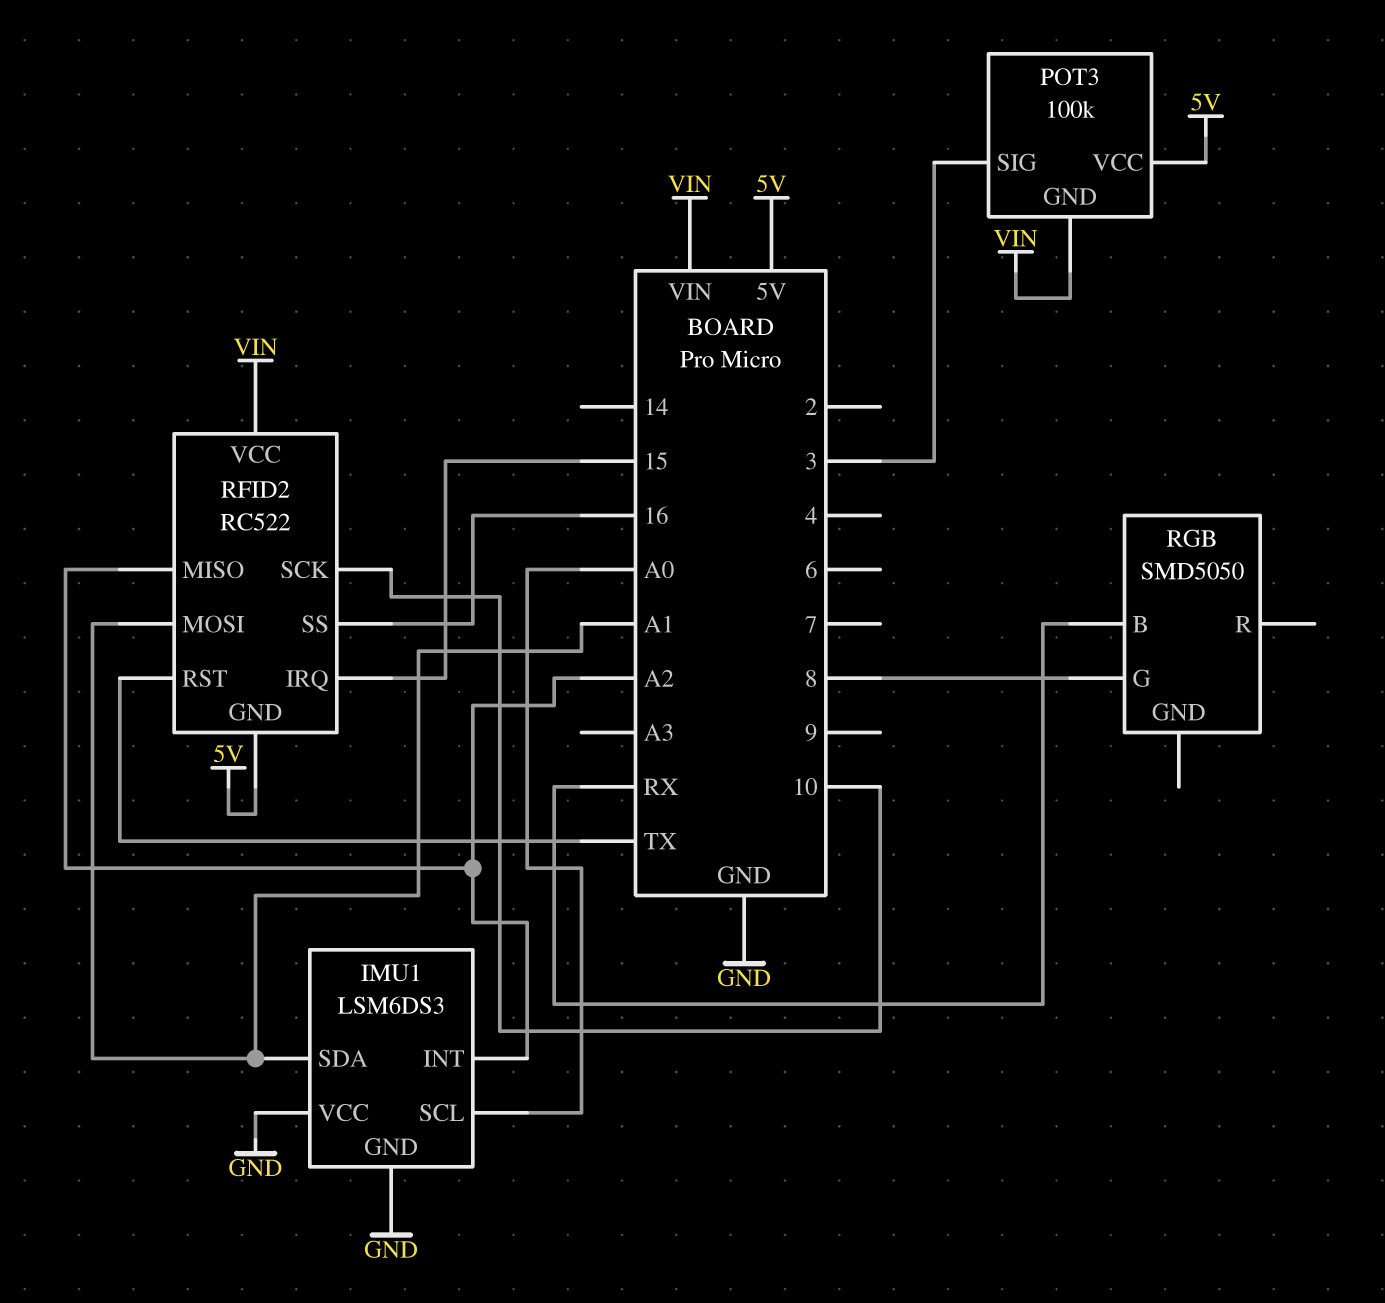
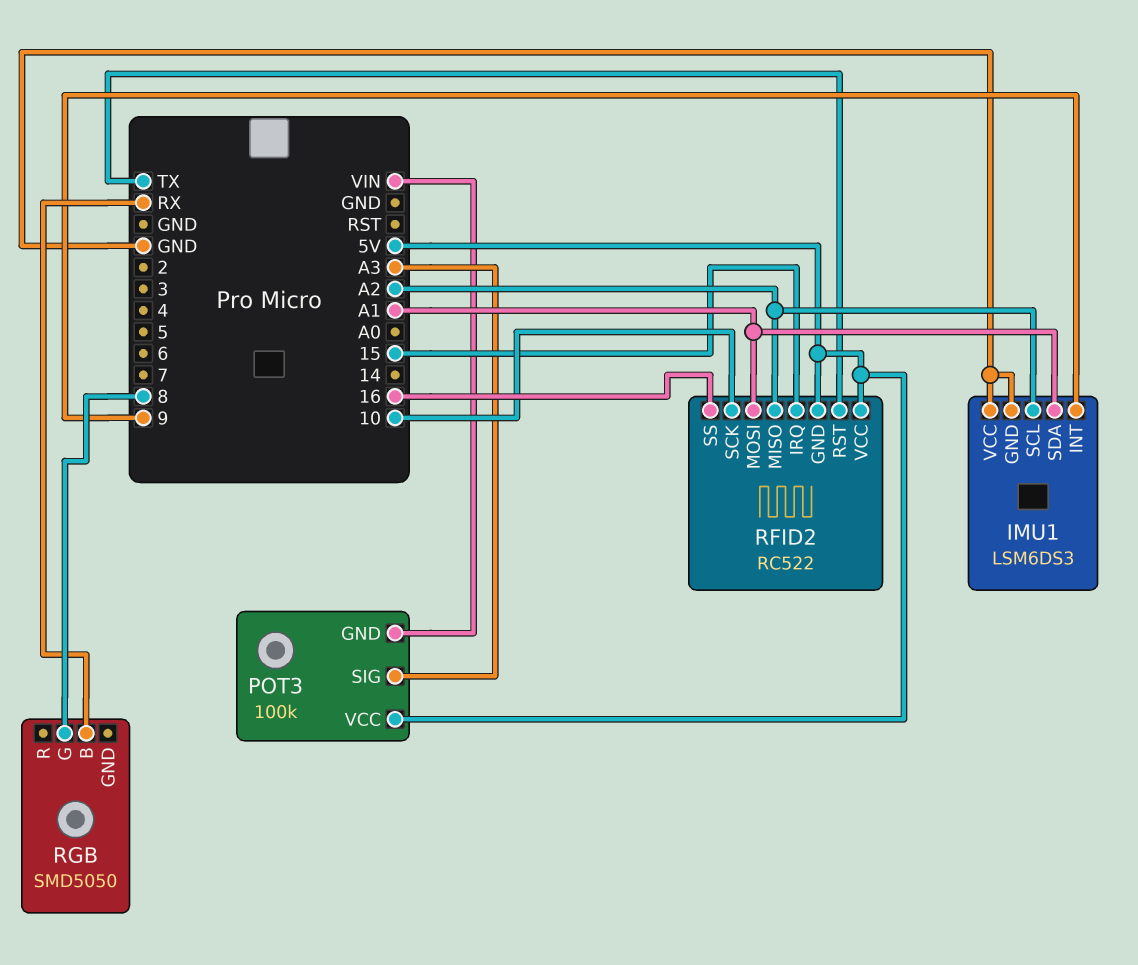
IMU1 pin INT: A2 -> 9
IMU1 pin SCL: A0 -> A2
POT3 pin SIG: 3 -> A3
RFID2 pin VCC: VIN -> 5V

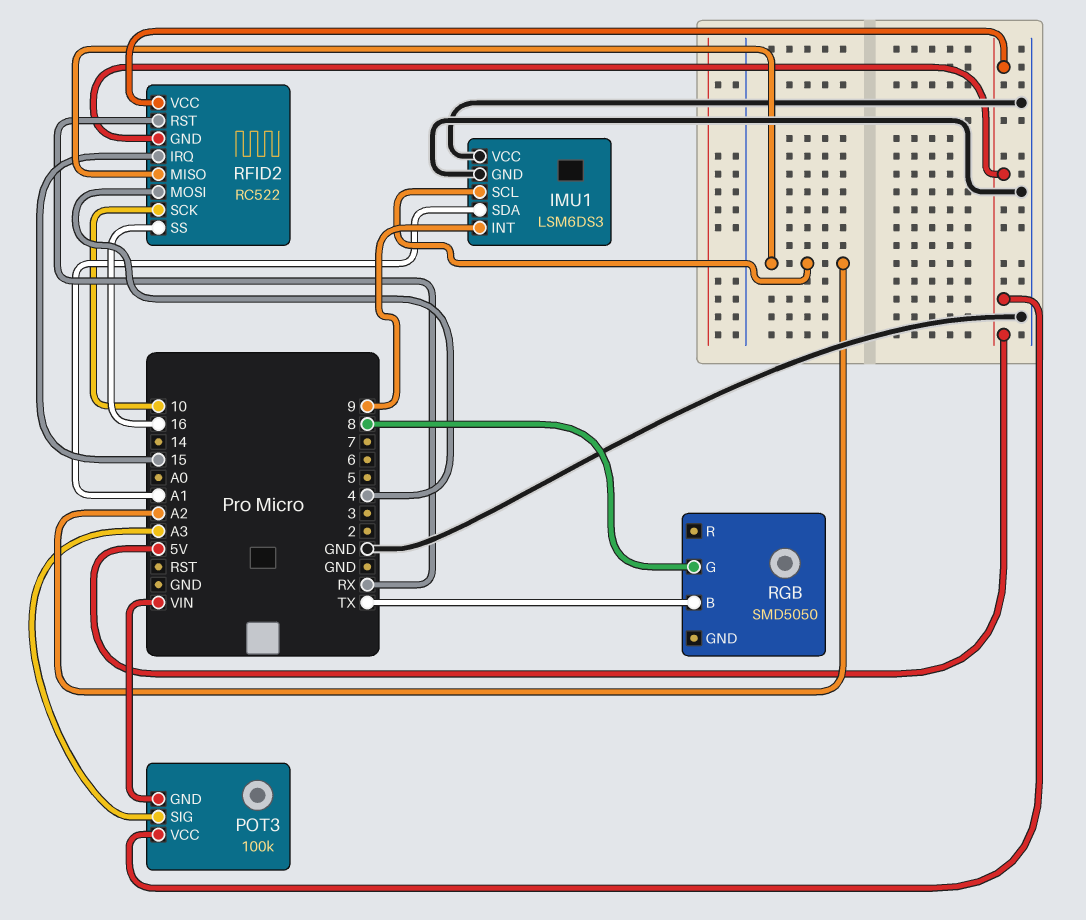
RFID2 pin MOSI: A1 -> 4
RFID2 pin RST: TX -> RX
RGB pin B: RX -> TX

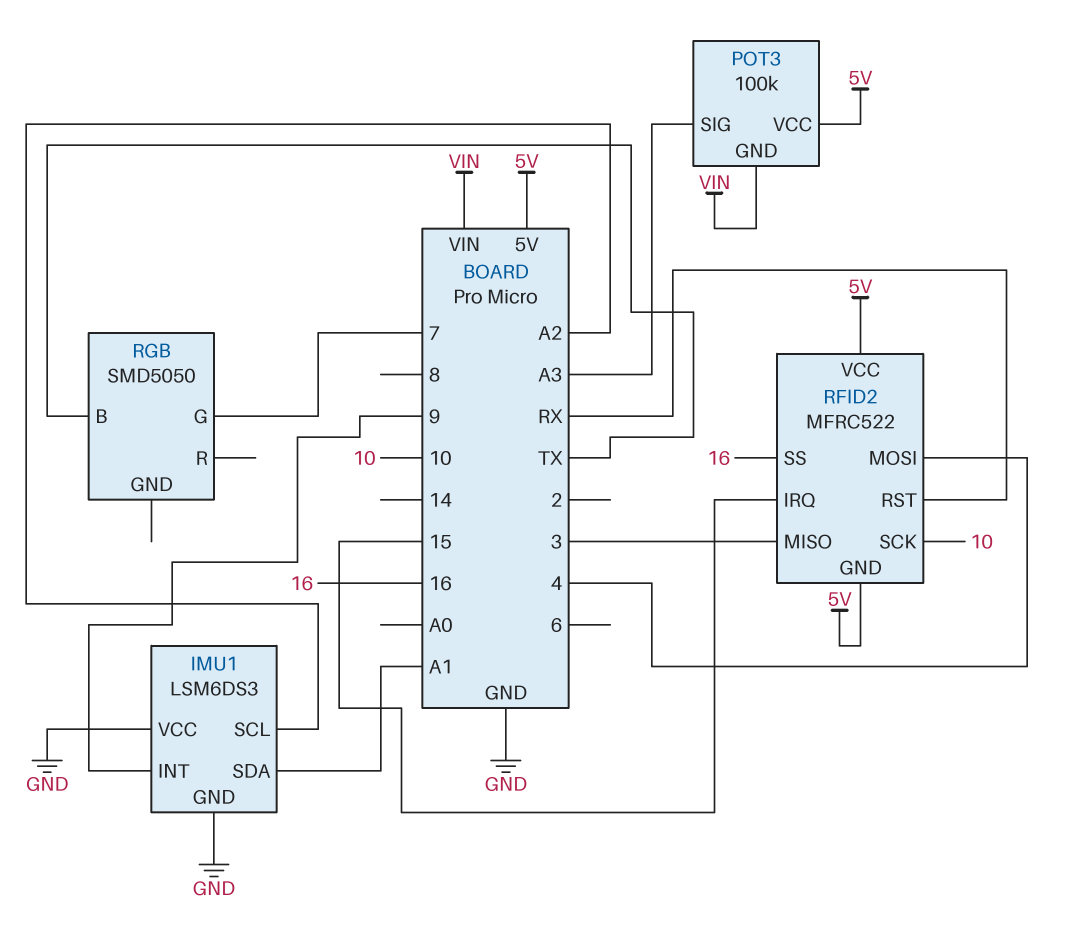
RFID2: RC522 -> MFRC522
RFID2 pin MISO: A2 -> 3
RGB pin G: 8 -> 7

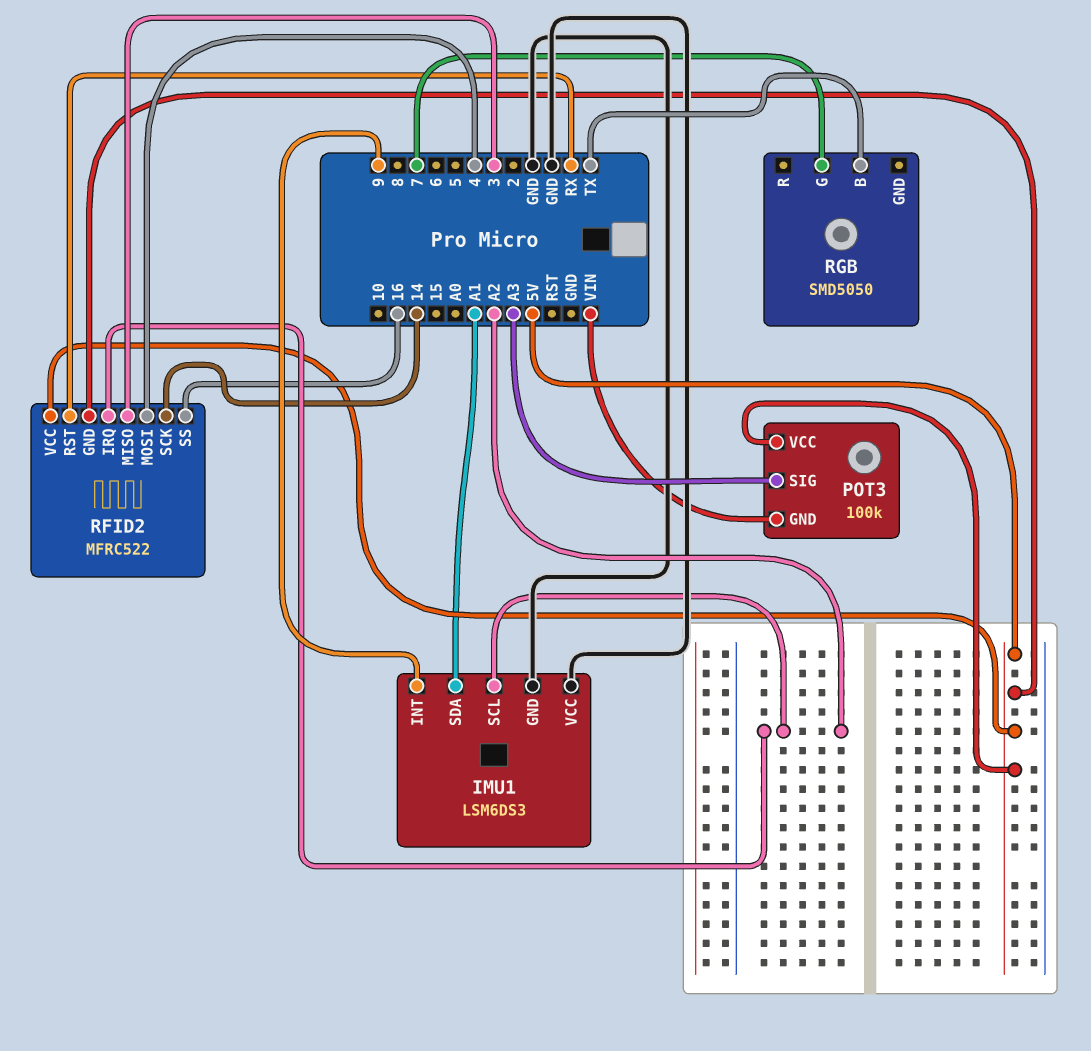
RFID2 pin IRQ: 15 -> A2
RFID2 pin SCK: 10 -> 14

